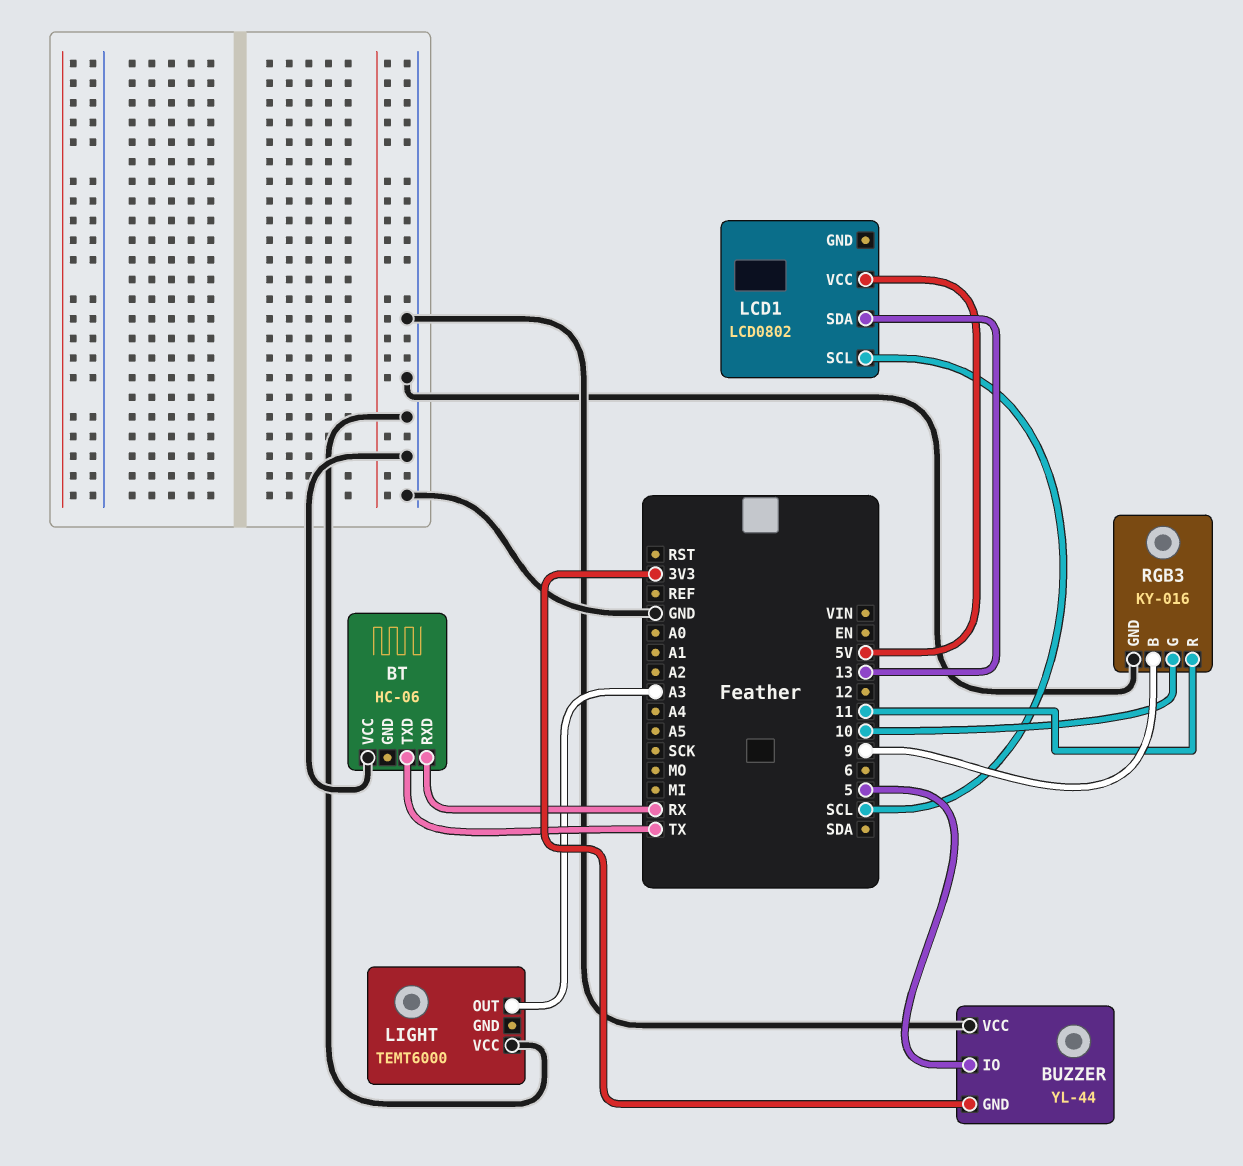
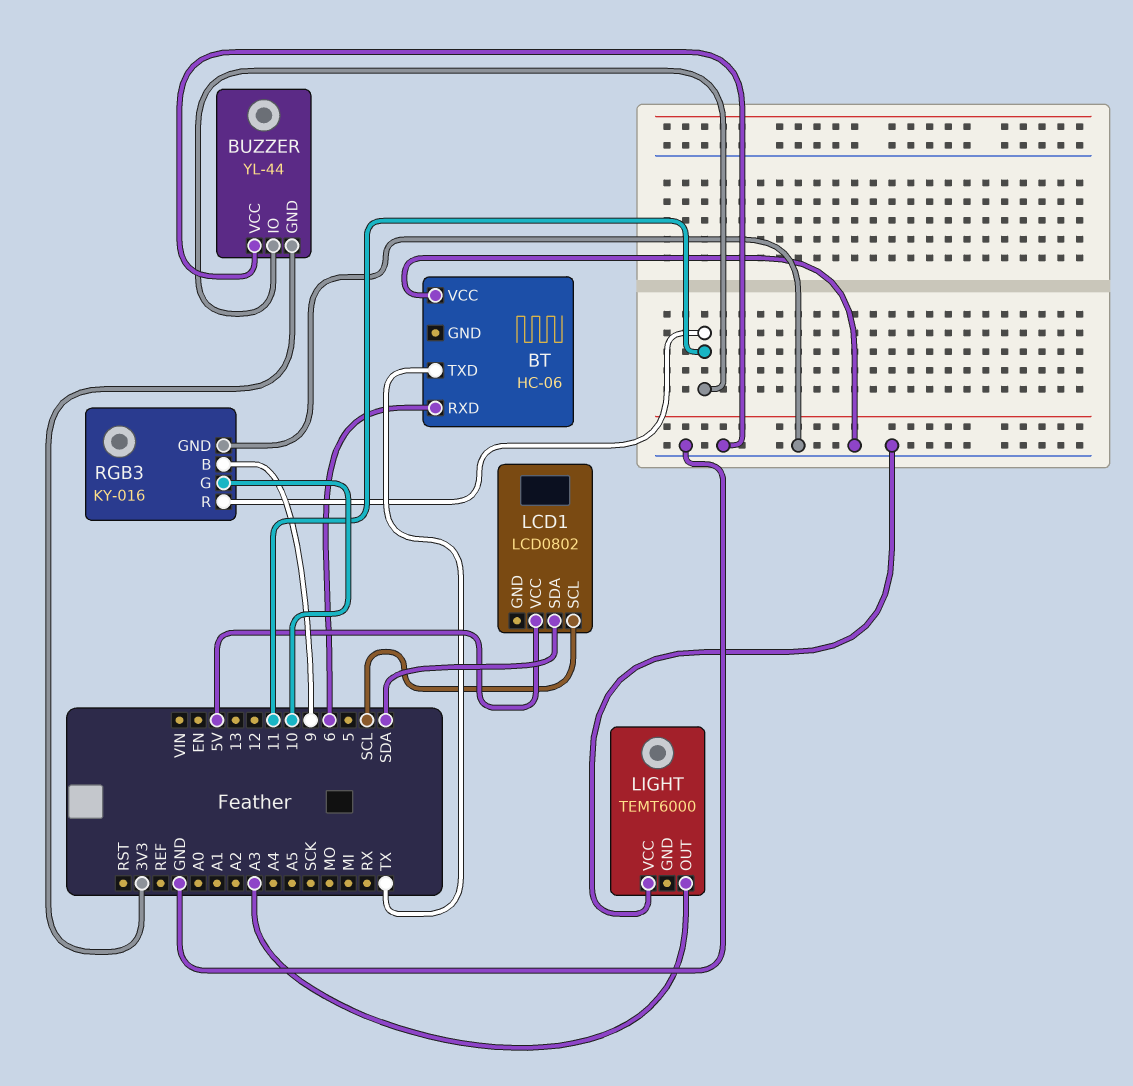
BT pin RXD: RX -> 6
BUZZER pin IO: 5 -> 11
LCD1 pin SDA: 13 -> SDA

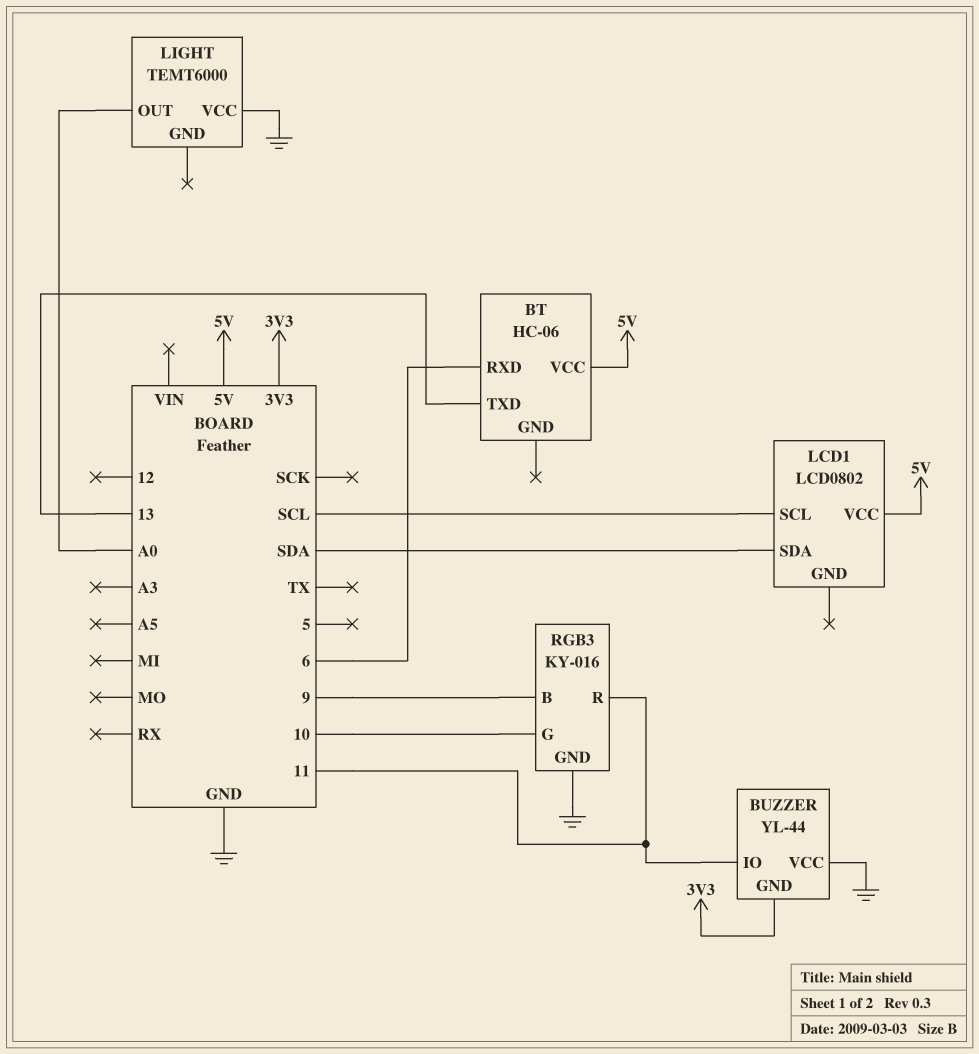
BT pin TXD: TX -> 13
BT pin VCC: GND -> 5V
LIGHT pin OUT: A3 -> A0

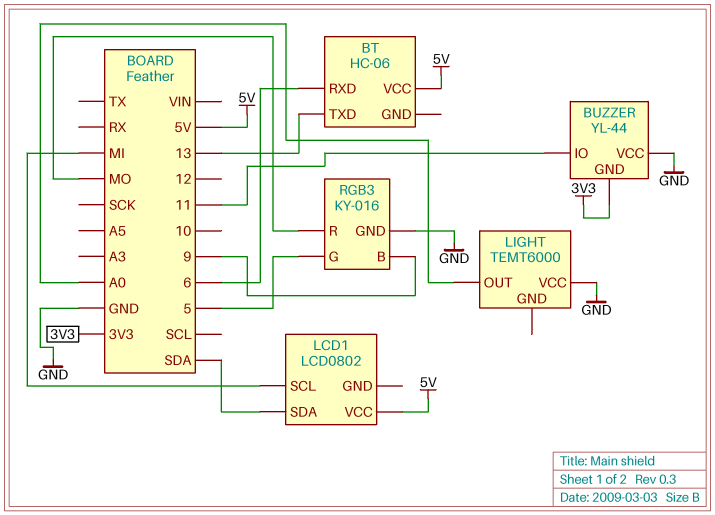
LCD1 pin SCL: SCL -> MI
RGB3 pin G: 10 -> 5
RGB3 pin R: 11 -> MO

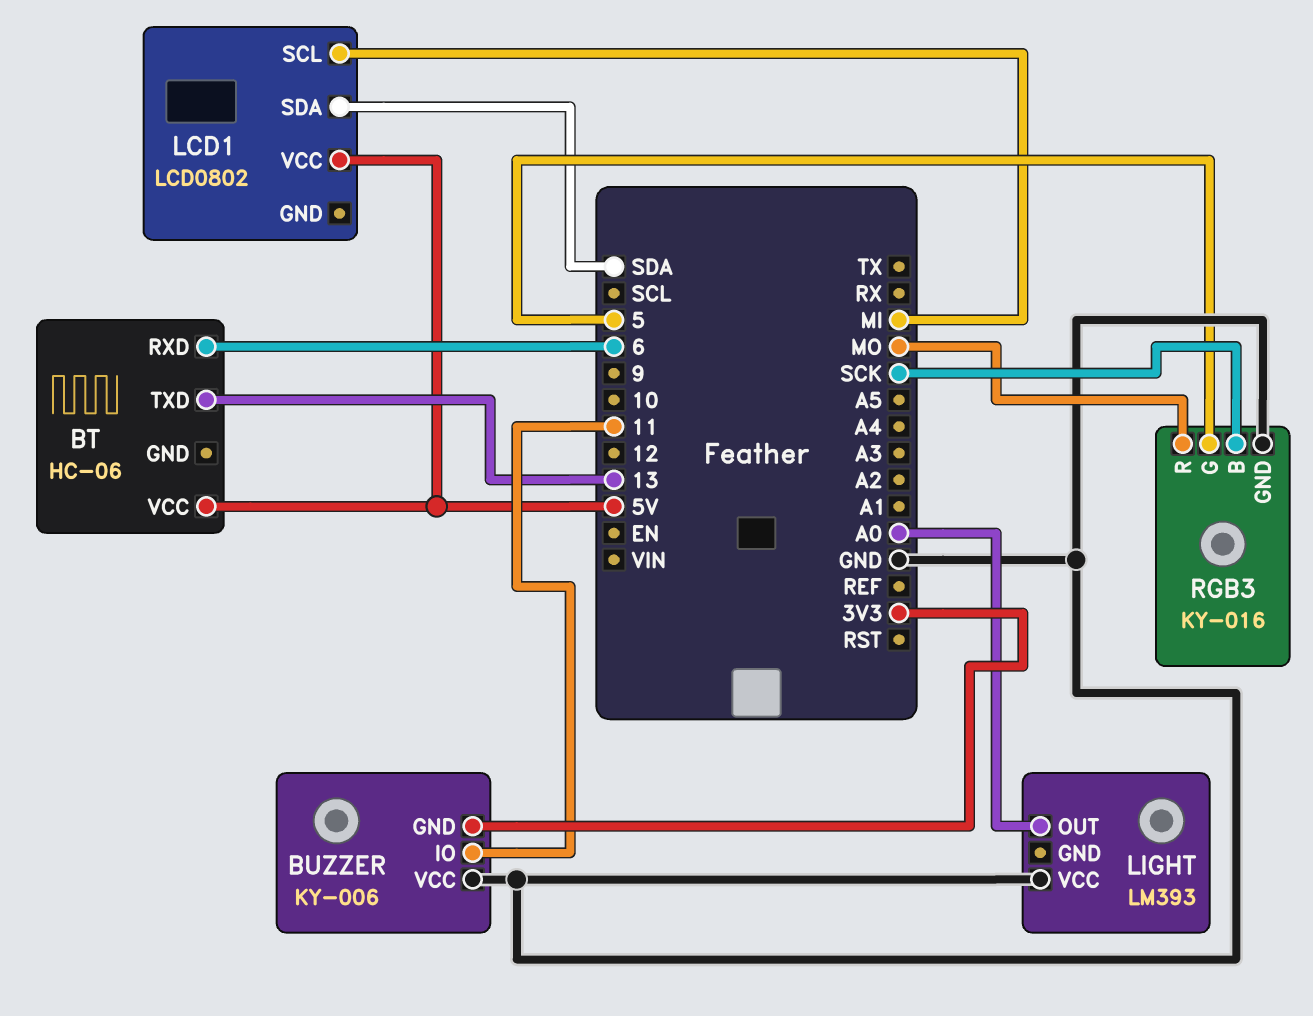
BUZZER: YL-44 -> KY-006
LIGHT: TEMT6000 -> LM393
RGB3 pin B: 9 -> SCK

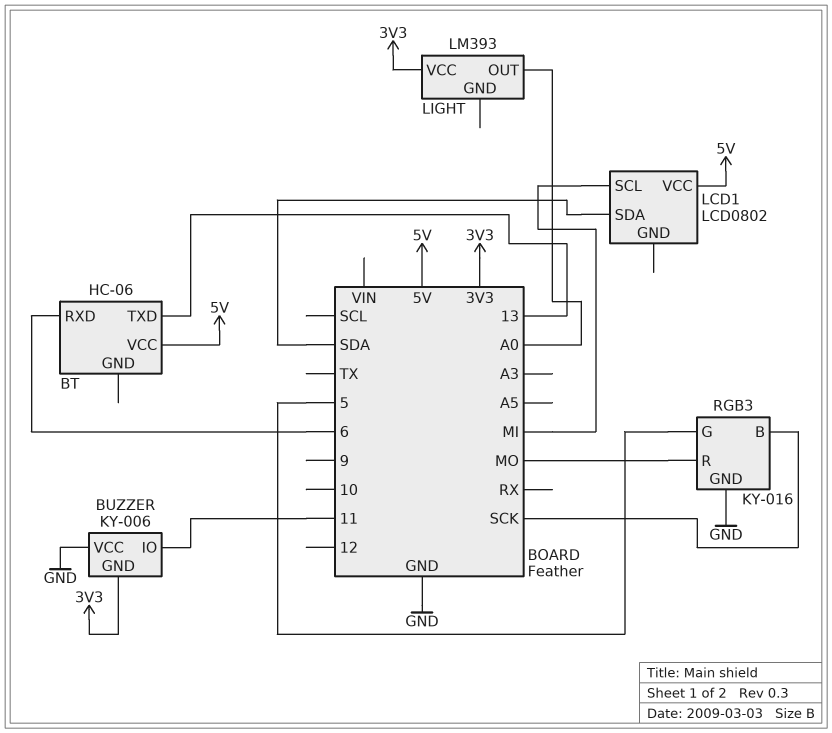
LIGHT pin VCC: GND -> 3V3

